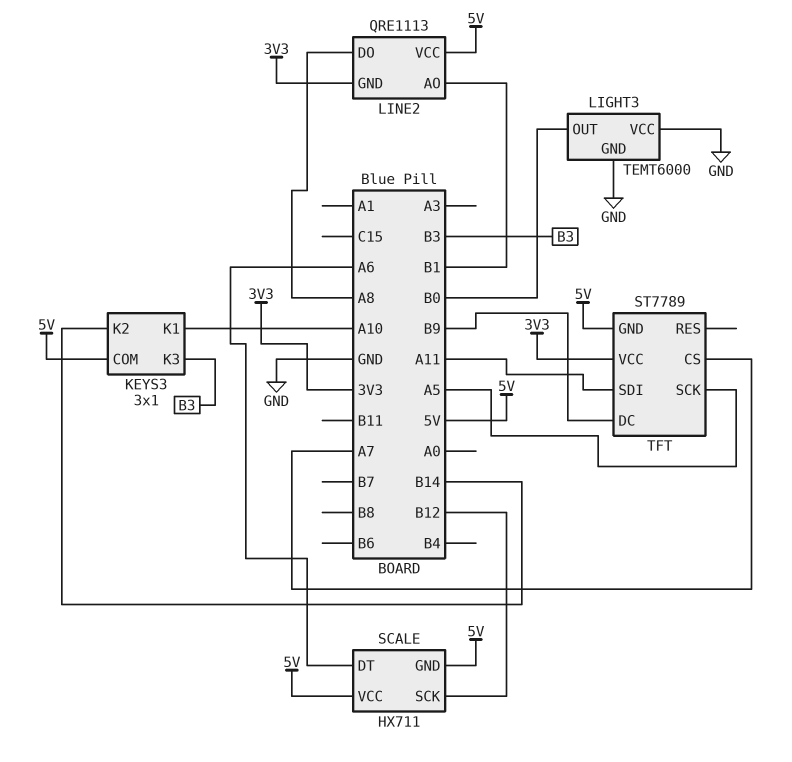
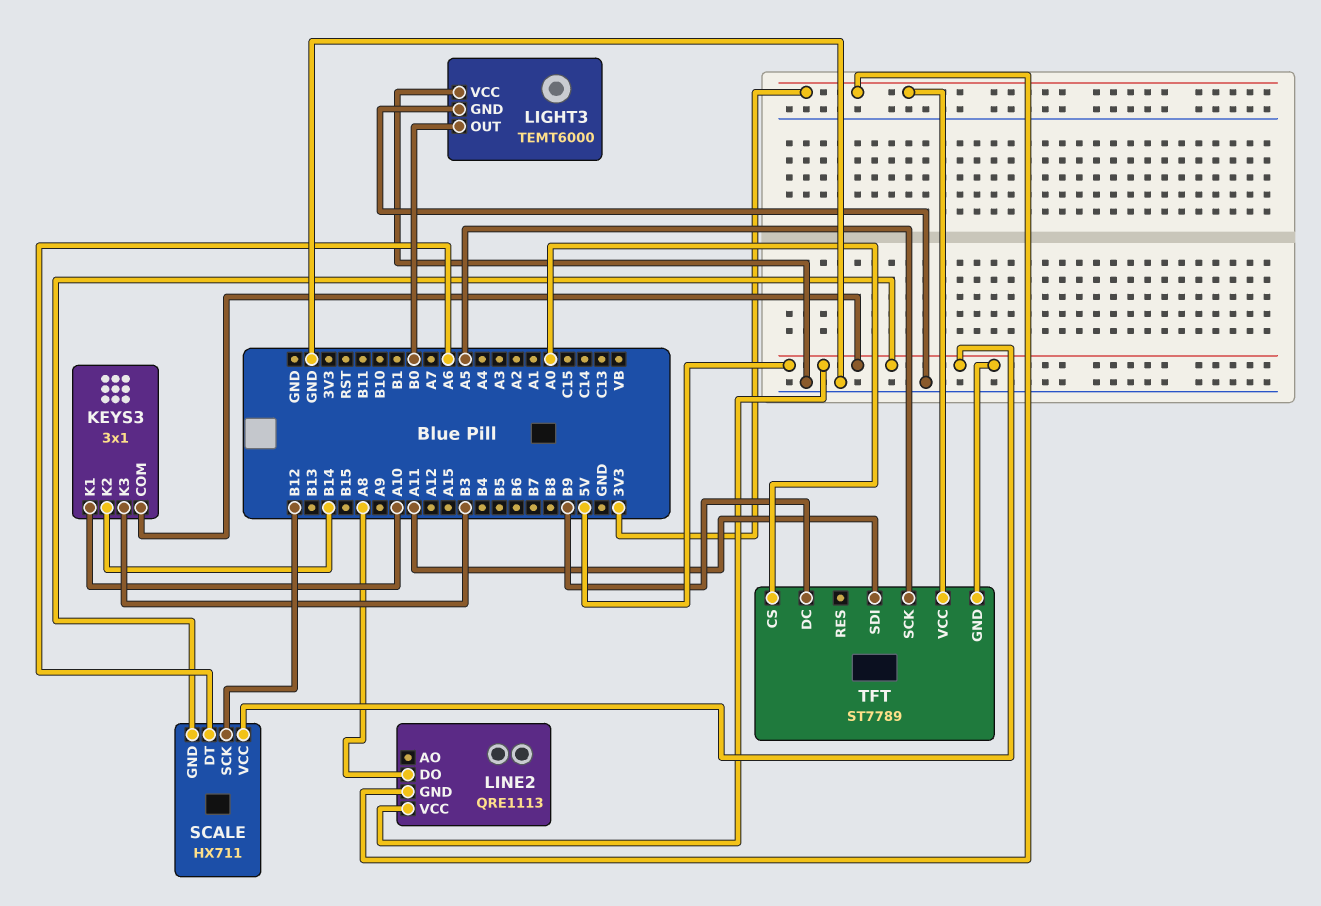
LINE2 pin AO: B1 -> none
TFT pin CS: A7 -> A0

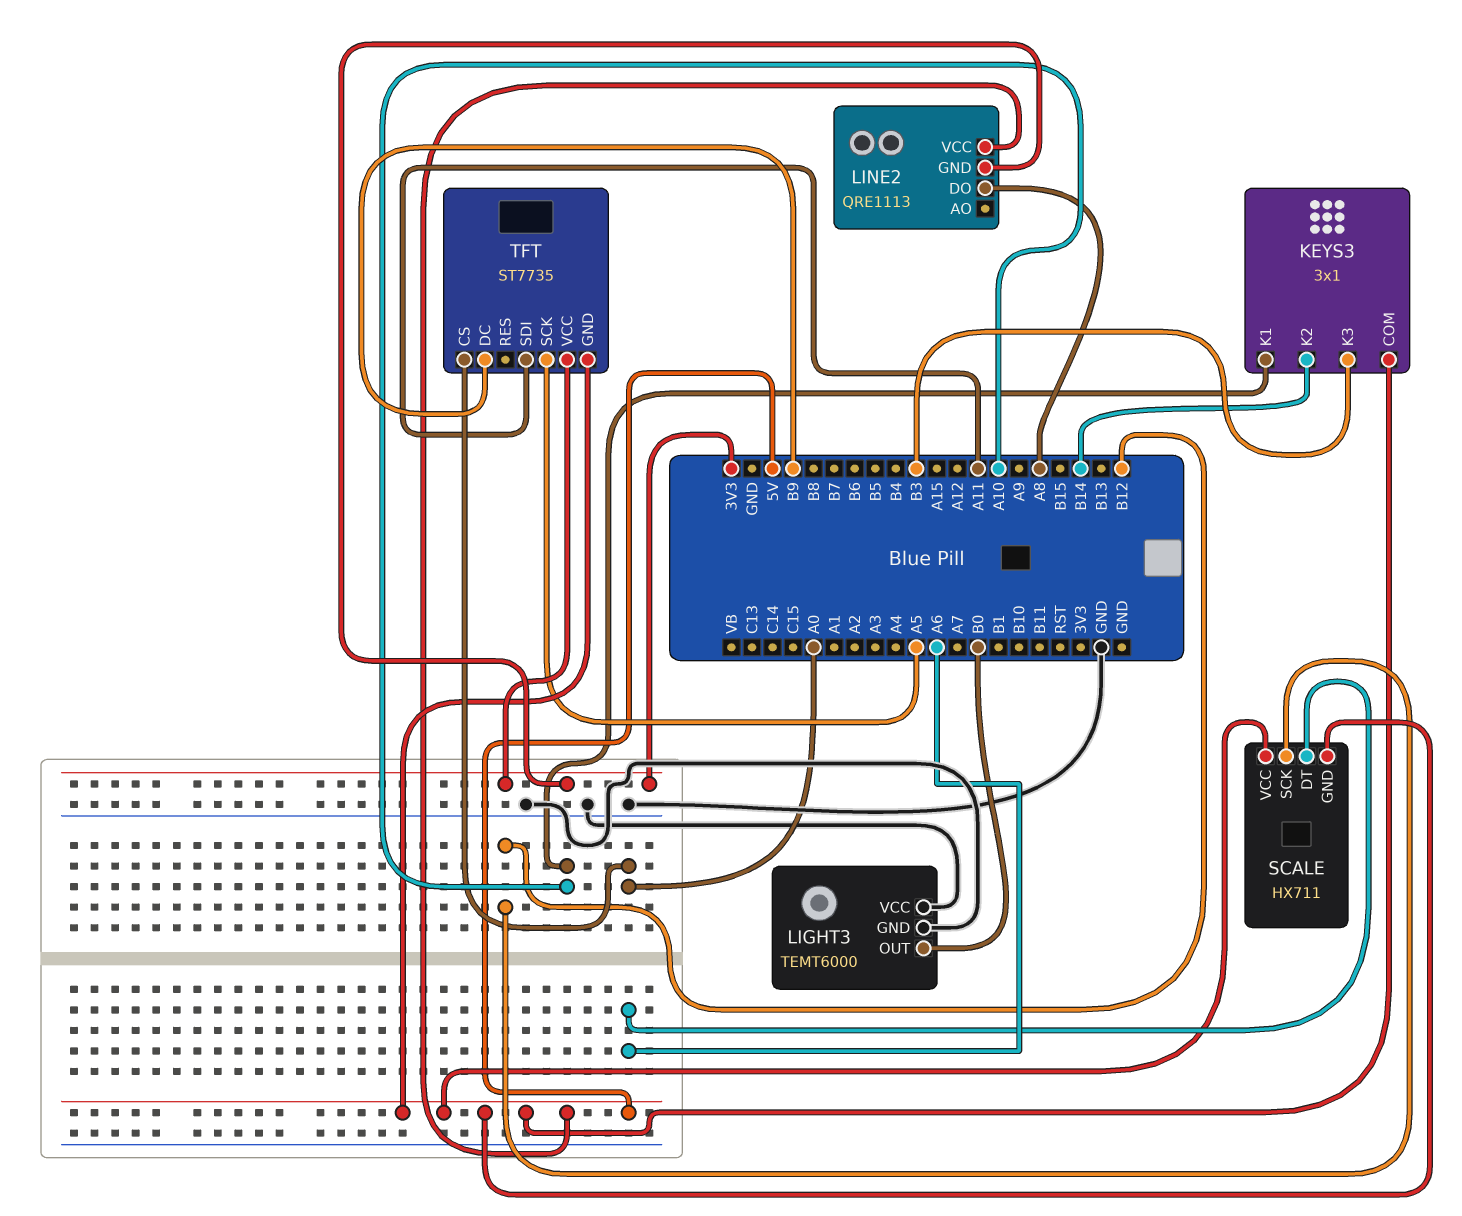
TFT: ST7789 -> ST7735

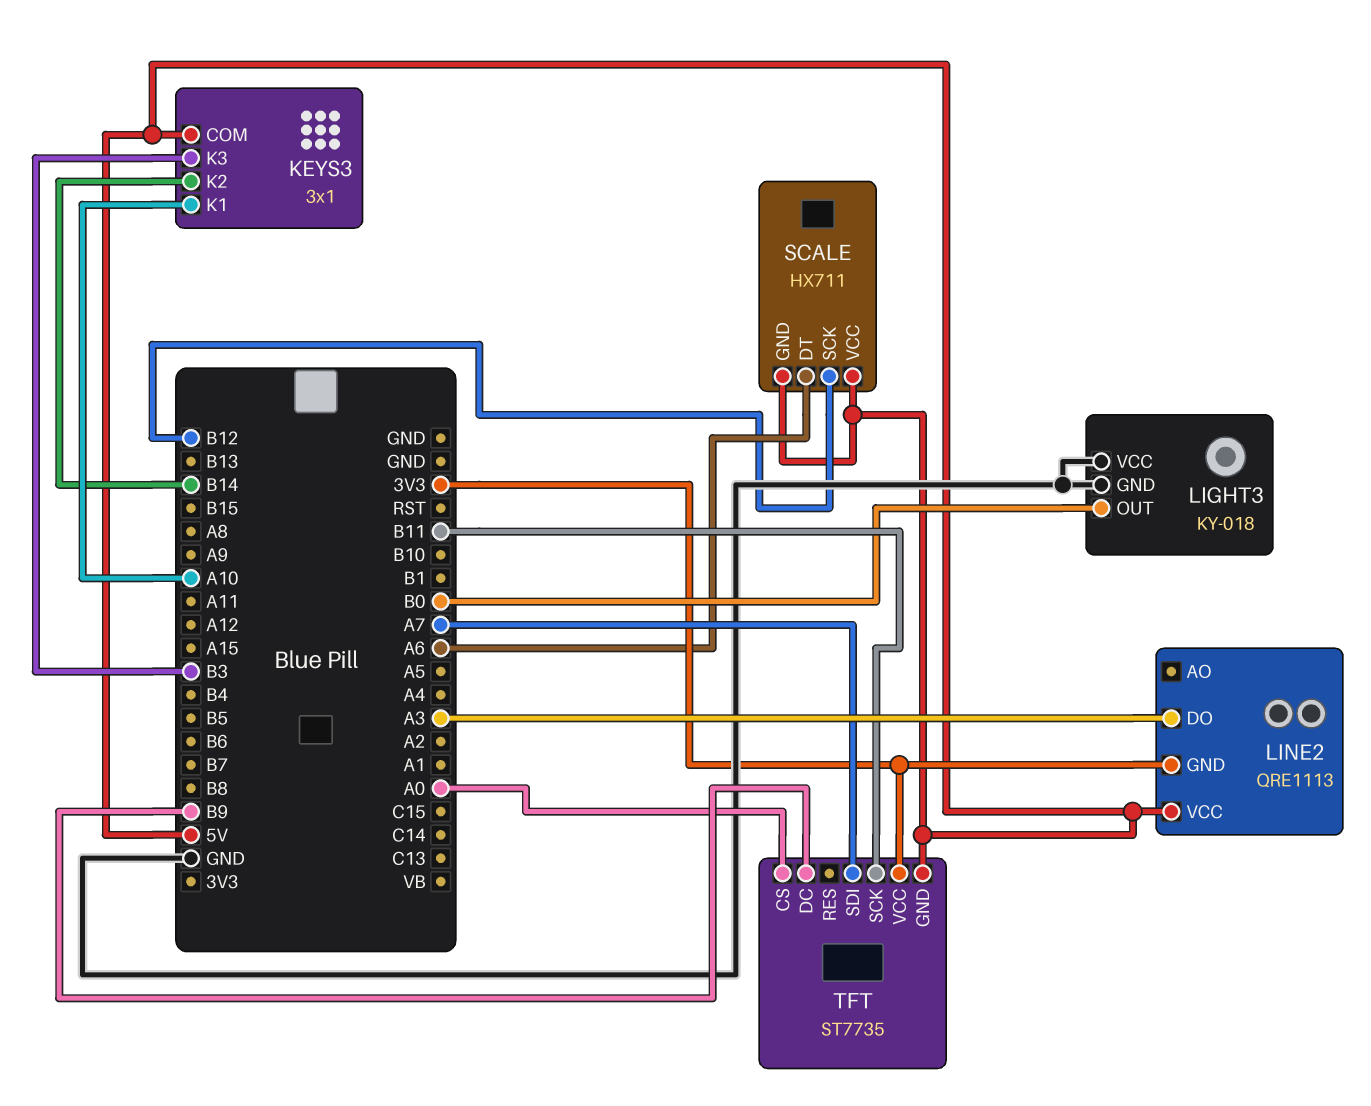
LIGHT3: TEMT6000 -> KY-018
LINE2 pin DO: A8 -> A3
TFT pin SCK: A5 -> B11
TFT pin SDI: A11 -> A7

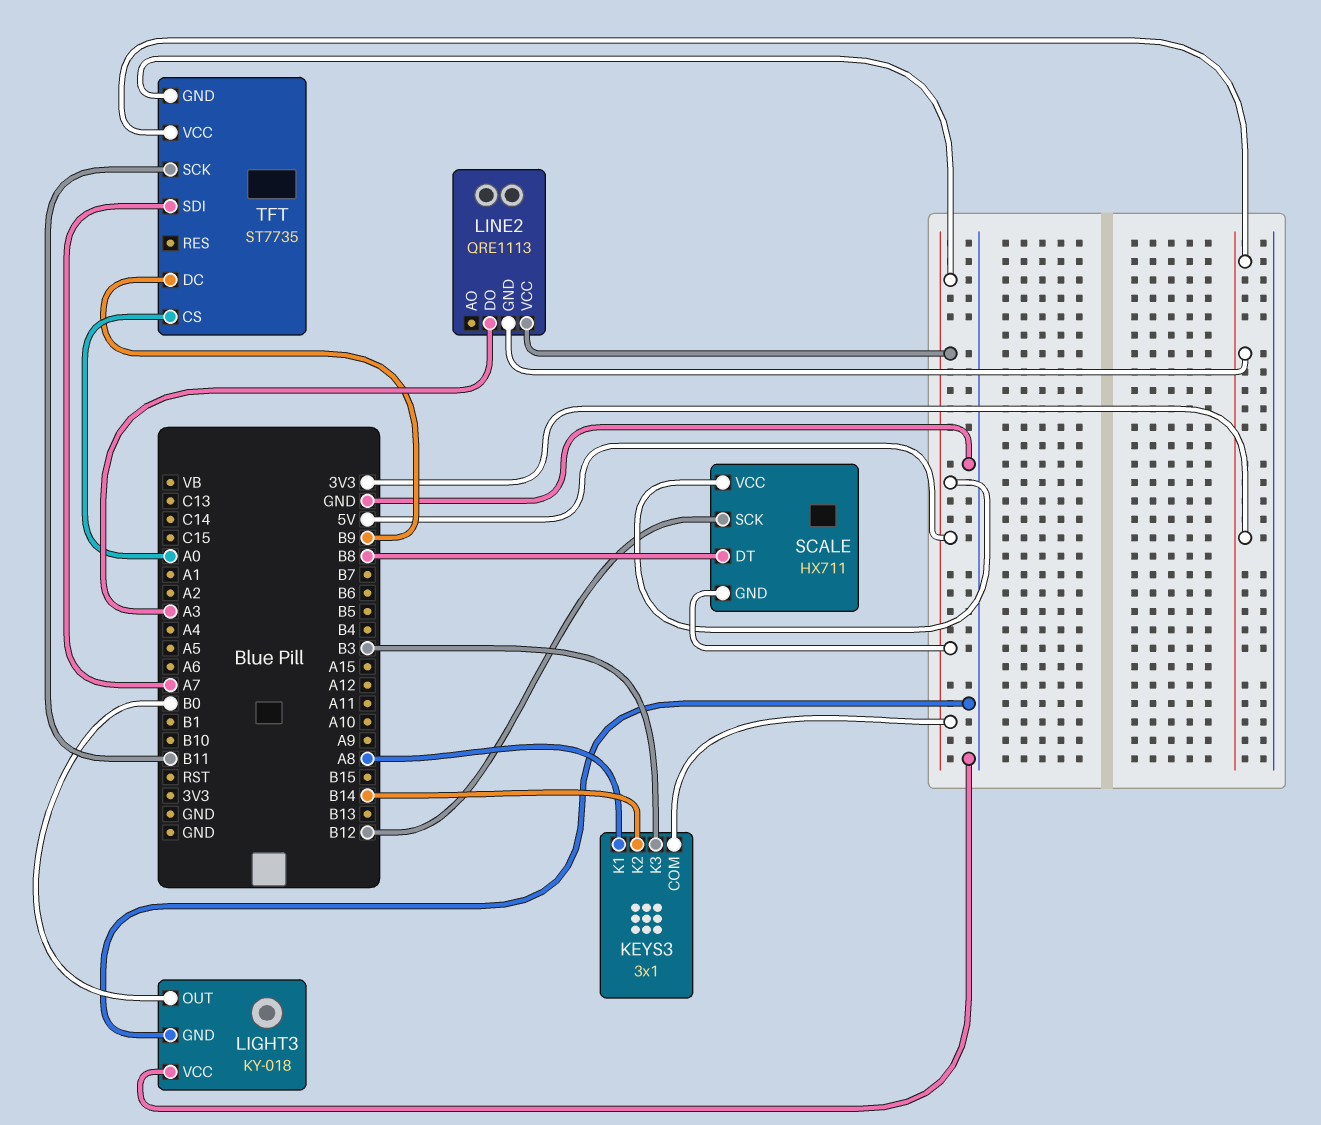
KEYS3 pin K1: A10 -> A8
SCALE pin DT: A6 -> B8

